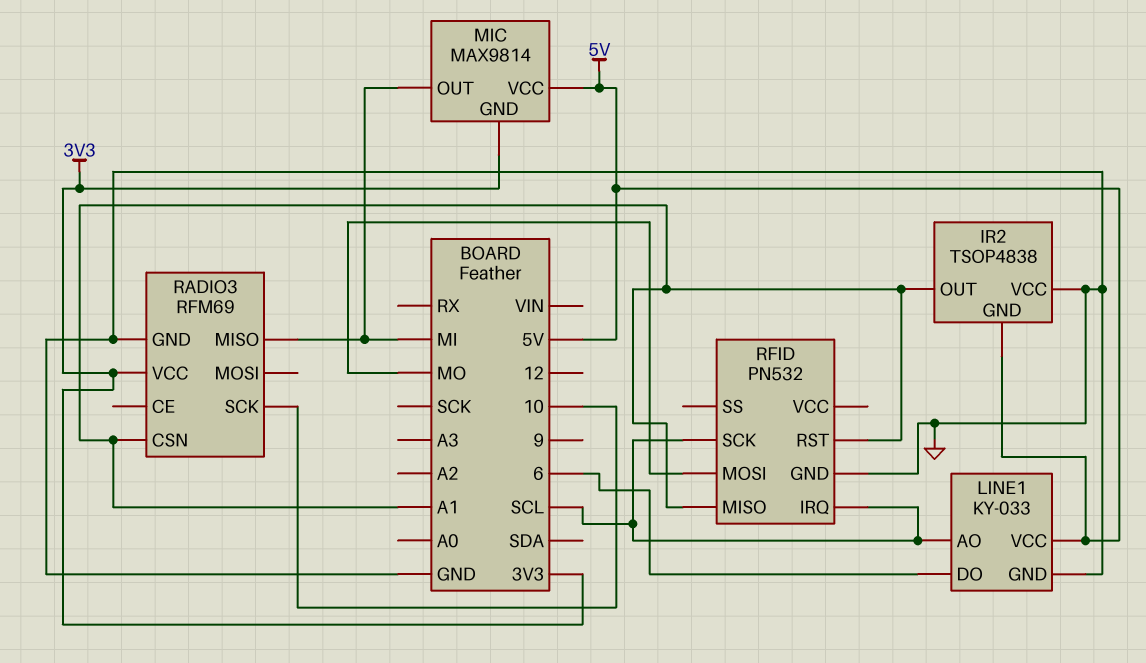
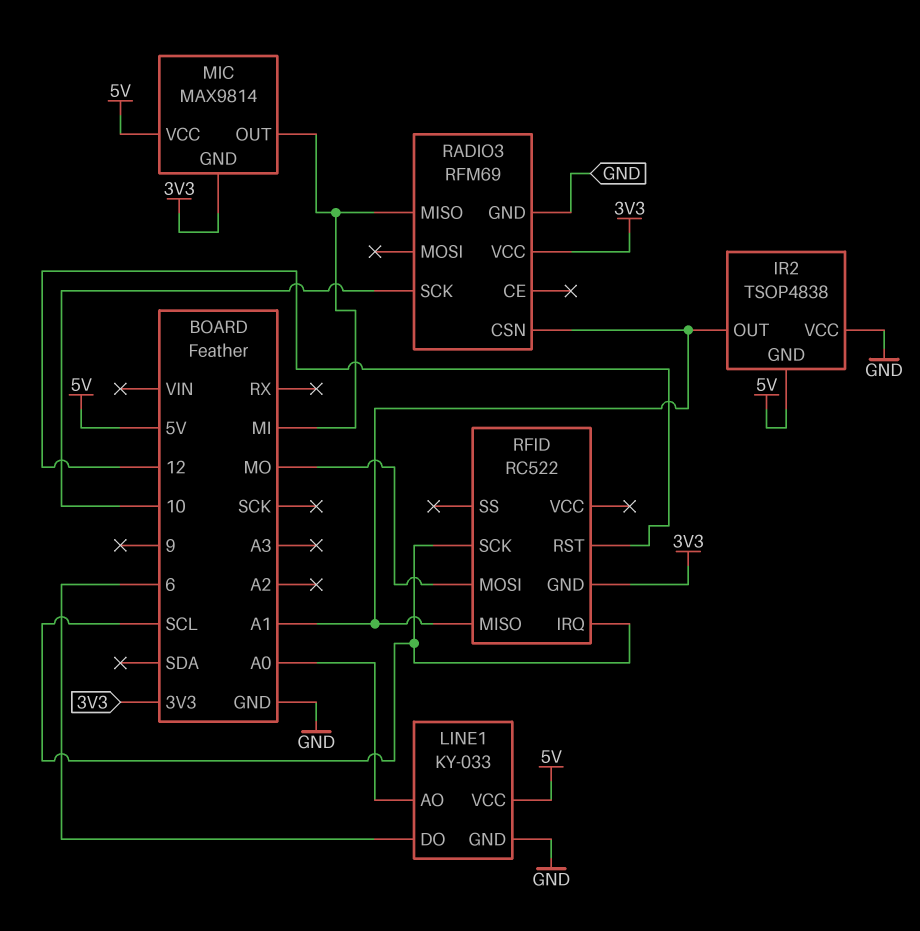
LINE1 pin AO: SCL -> A0
RFID: PN532 -> RC522
RFID pin GND: GND -> 3V3
RFID pin RST: A1 -> 12

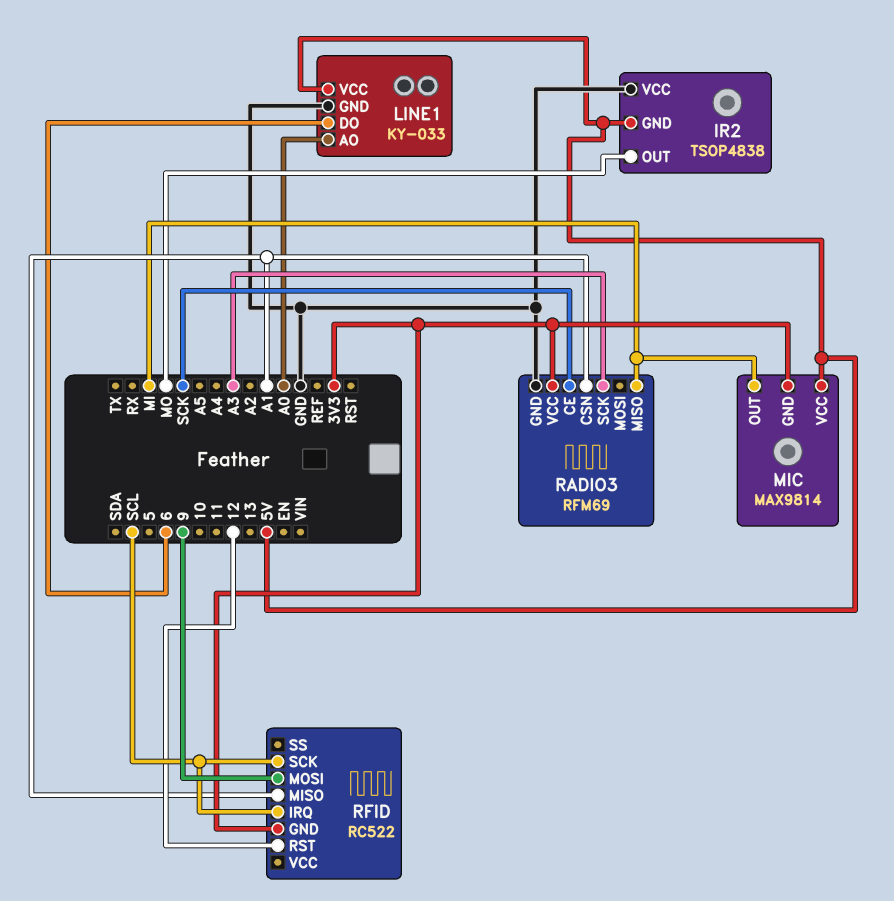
IR2 pin OUT: A1 -> MO
RADIO3 pin CE: none -> SCK
RADIO3 pin SCK: 10 -> A3
RFID pin MOSI: MO -> 9

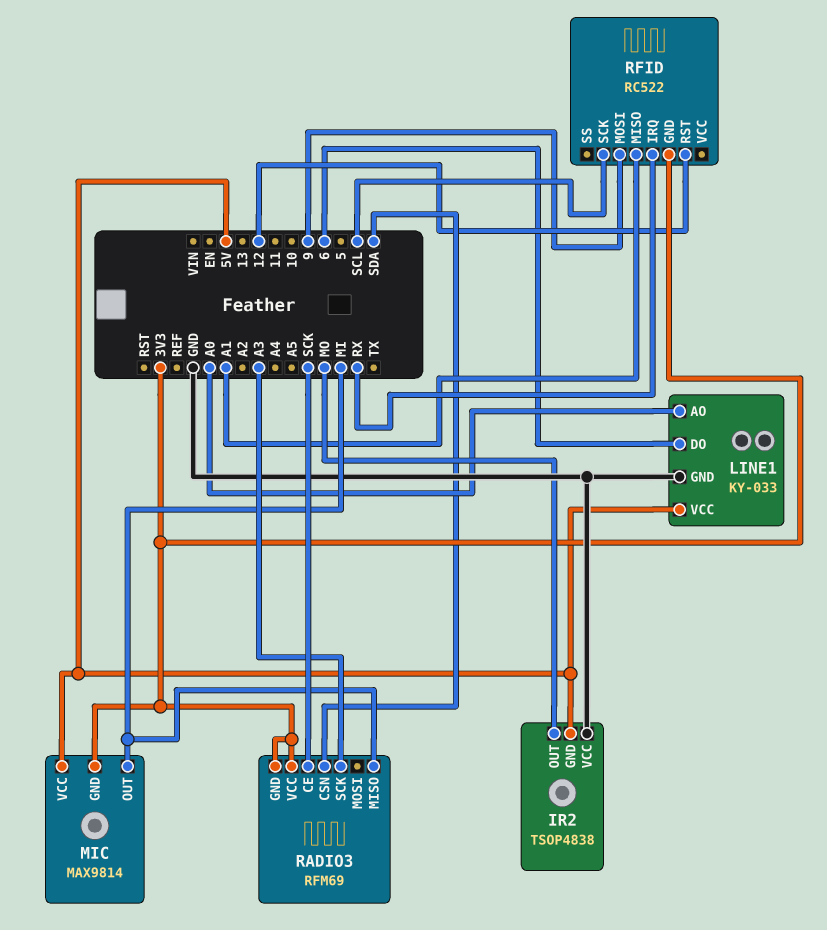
RADIO3 pin CSN: A1 -> SDA
RADIO3 pin GND: GND -> 3V3
RFID pin IRQ: SCL -> RX

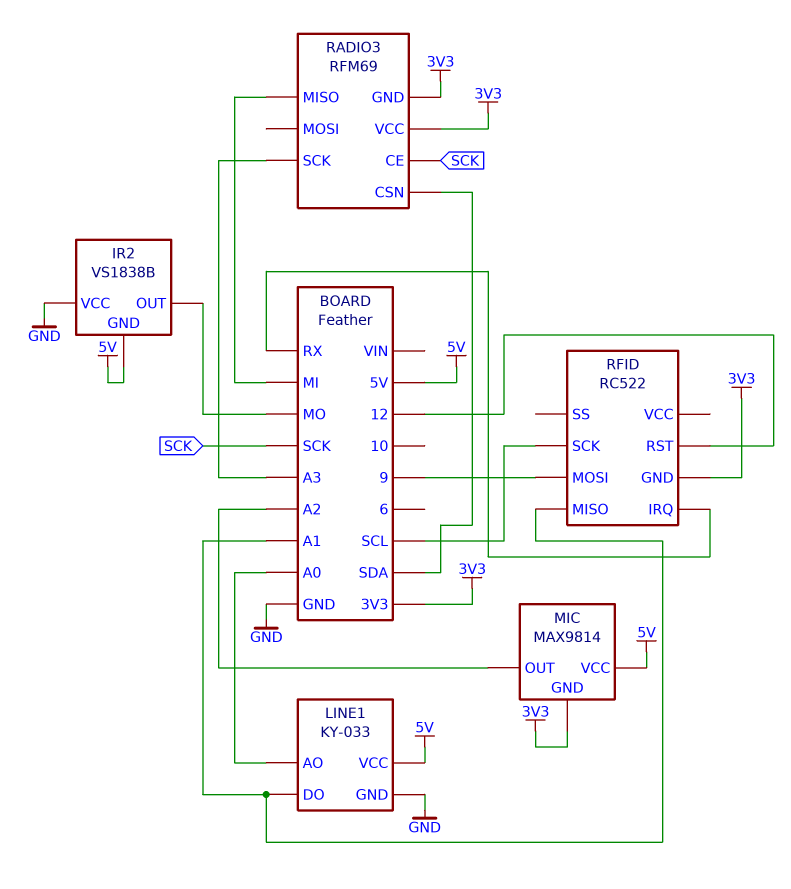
IR2: TSOP4838 -> VS1838B
LINE1 pin DO: 6 -> A1
MIC pin OUT: MI -> A2

